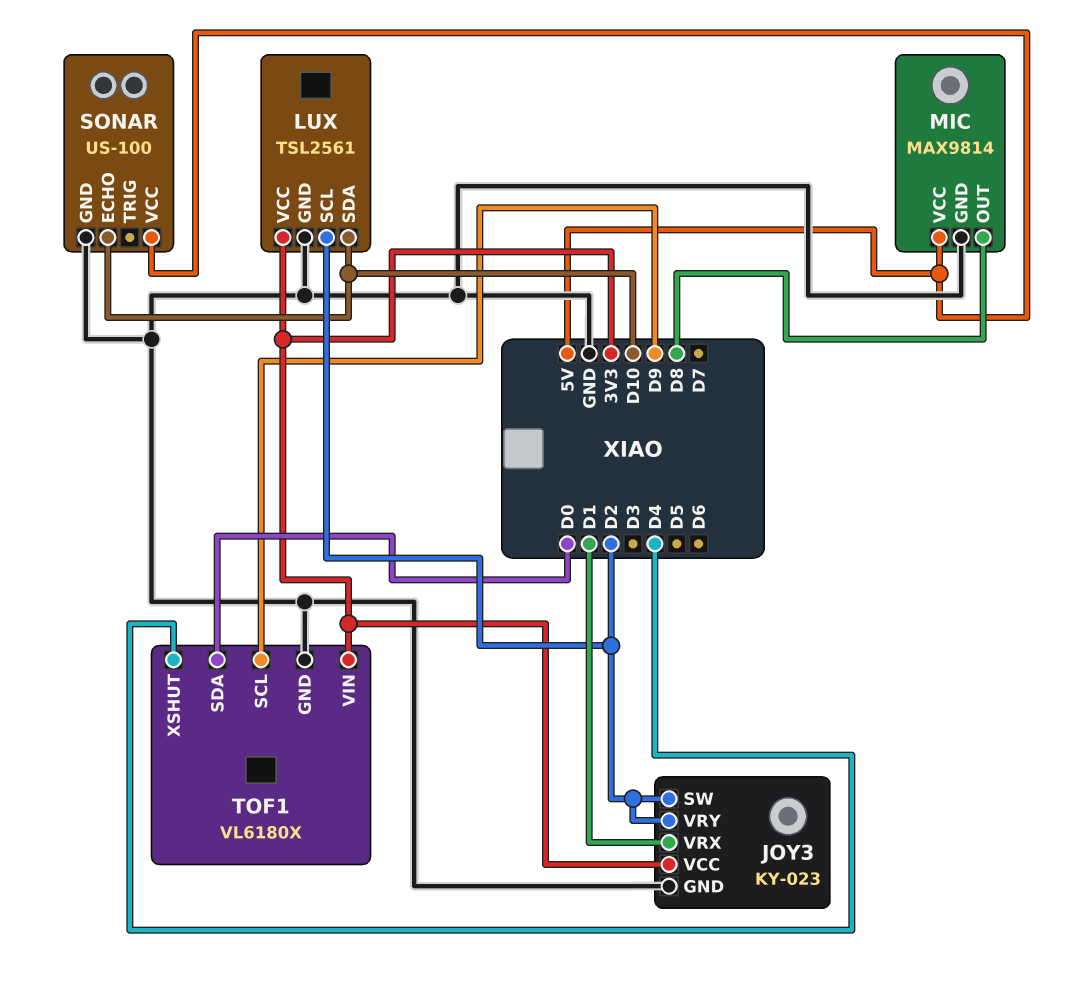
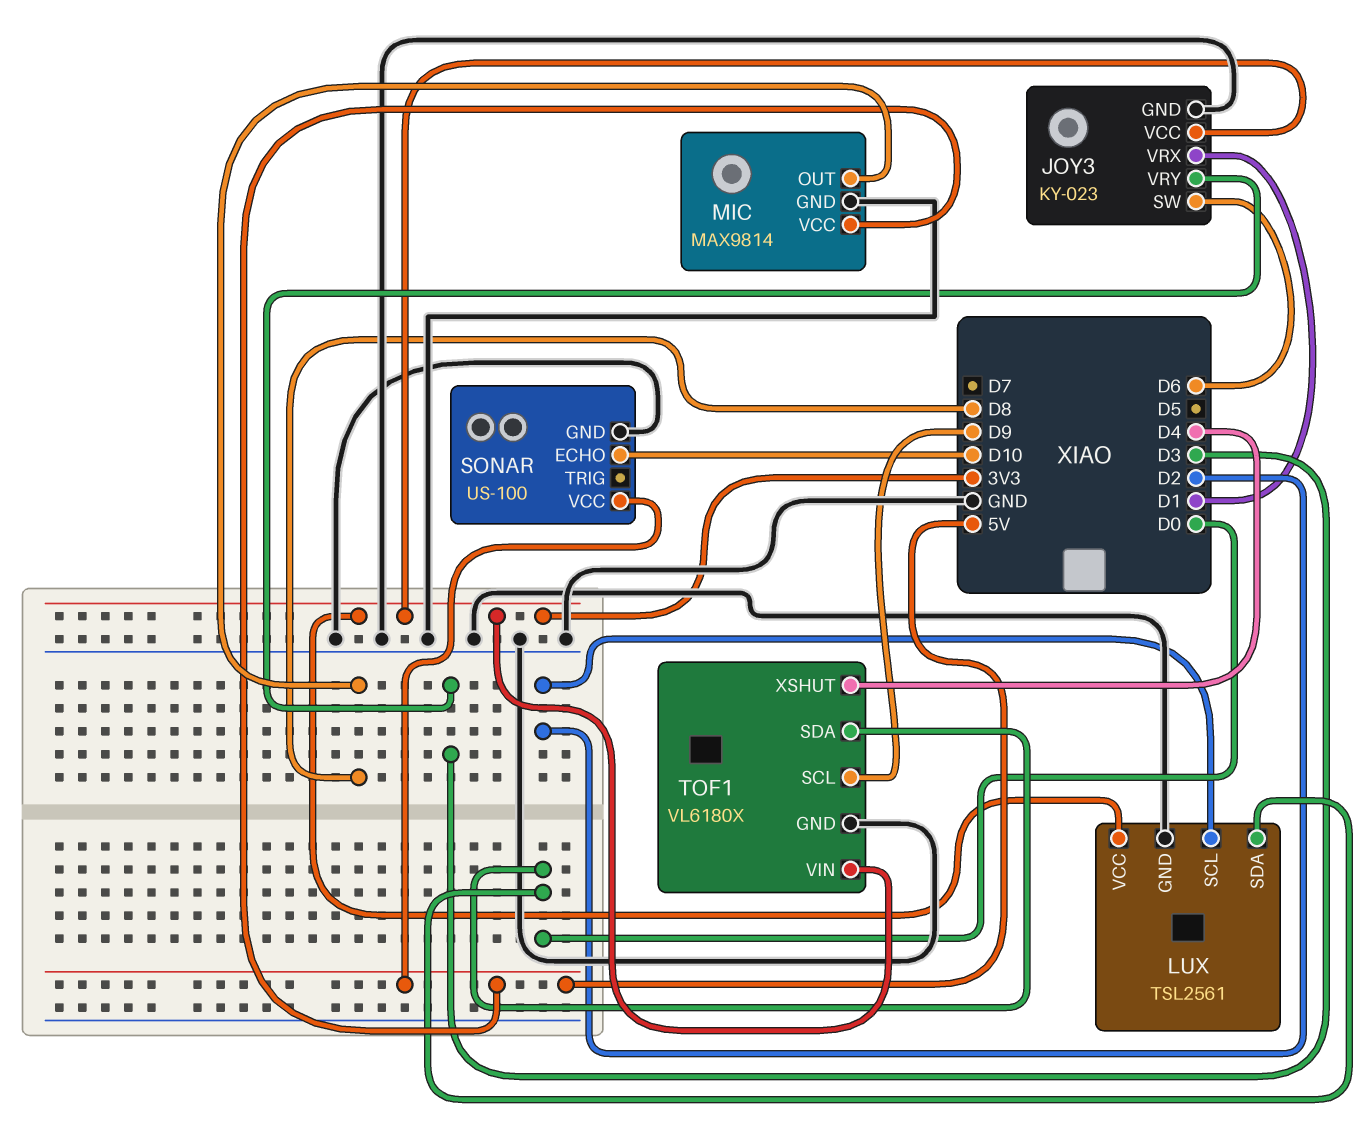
JOY3 pin SW: D2 -> D6
JOY3 pin VRY: D2 -> D3
LUX pin SDA: D10 -> D0

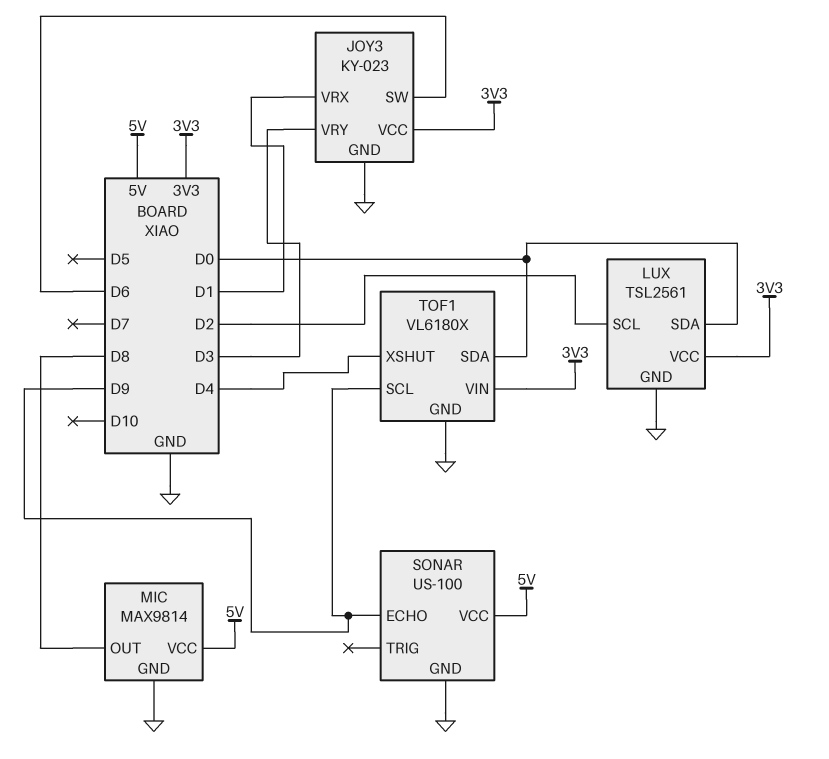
SONAR pin ECHO: D10 -> D9

